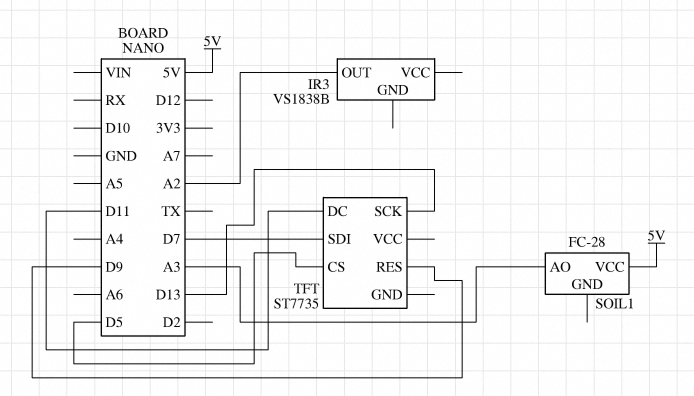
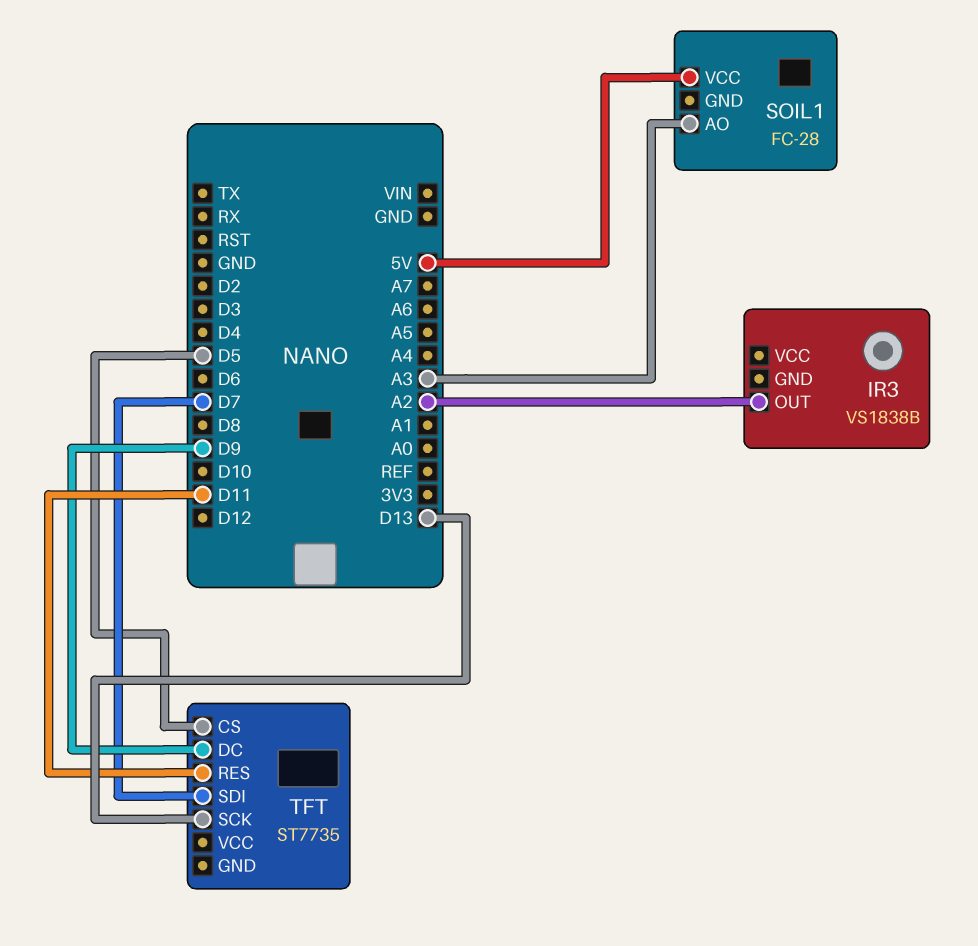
TFT pin DC: D11 -> D9
TFT pin RES: D9 -> D11

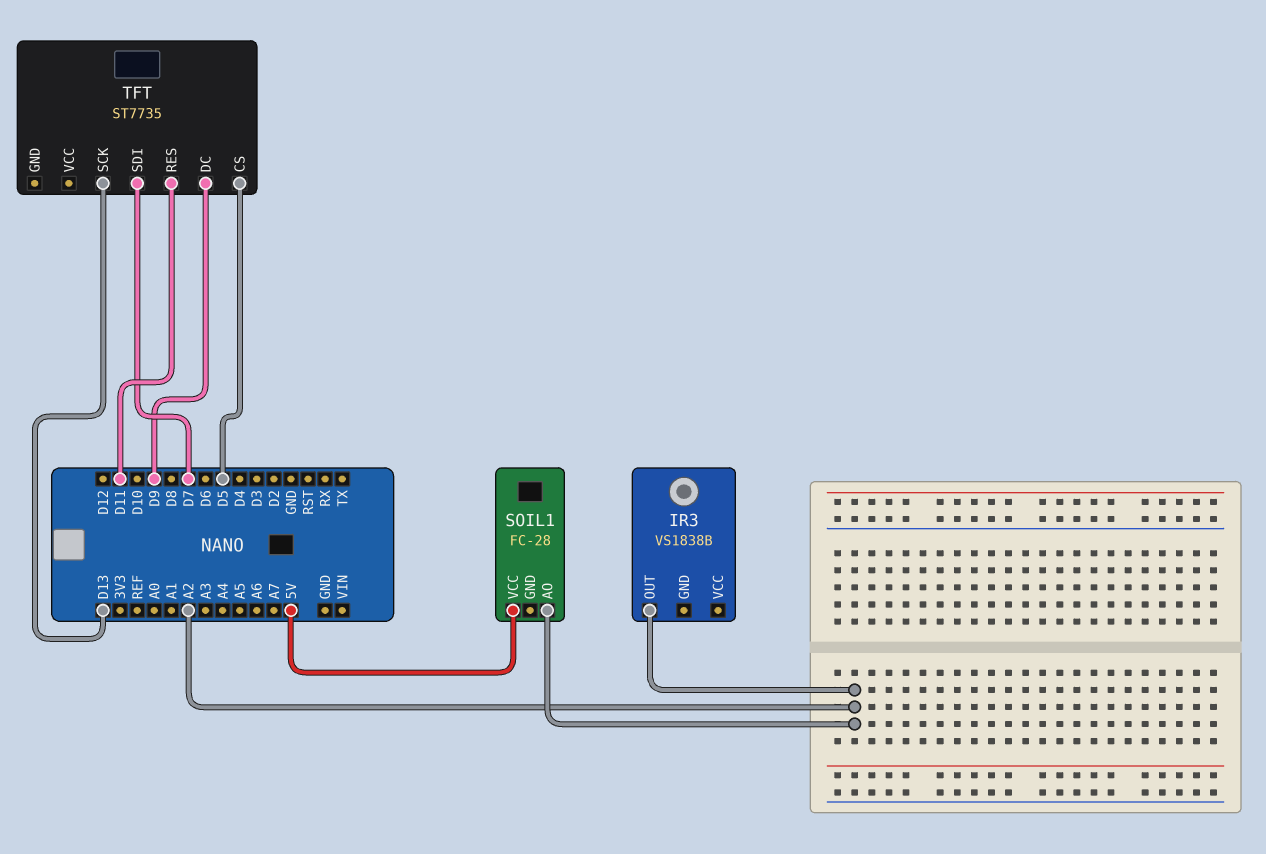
SOIL1 pin AO: A3 -> A2

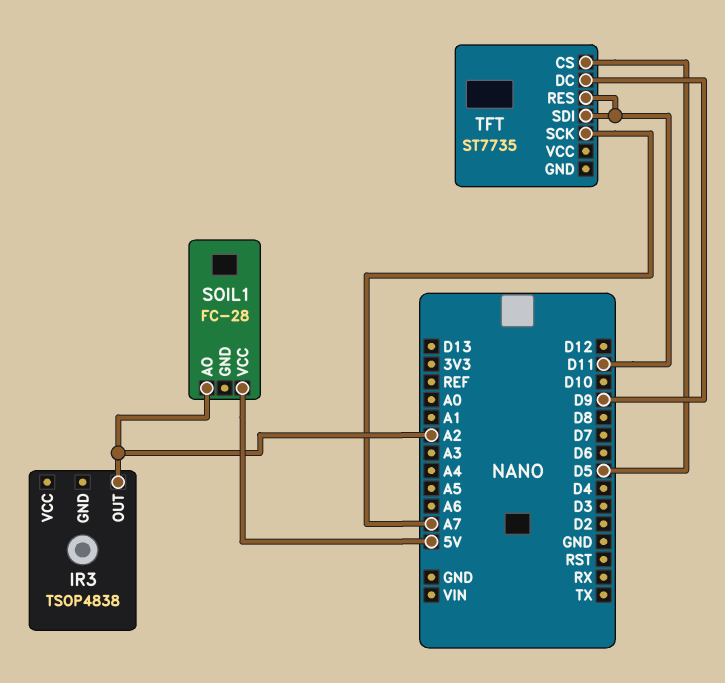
IR3: VS1838B -> TSOP4838
TFT pin SCK: D13 -> A7
TFT pin SDI: D7 -> D11

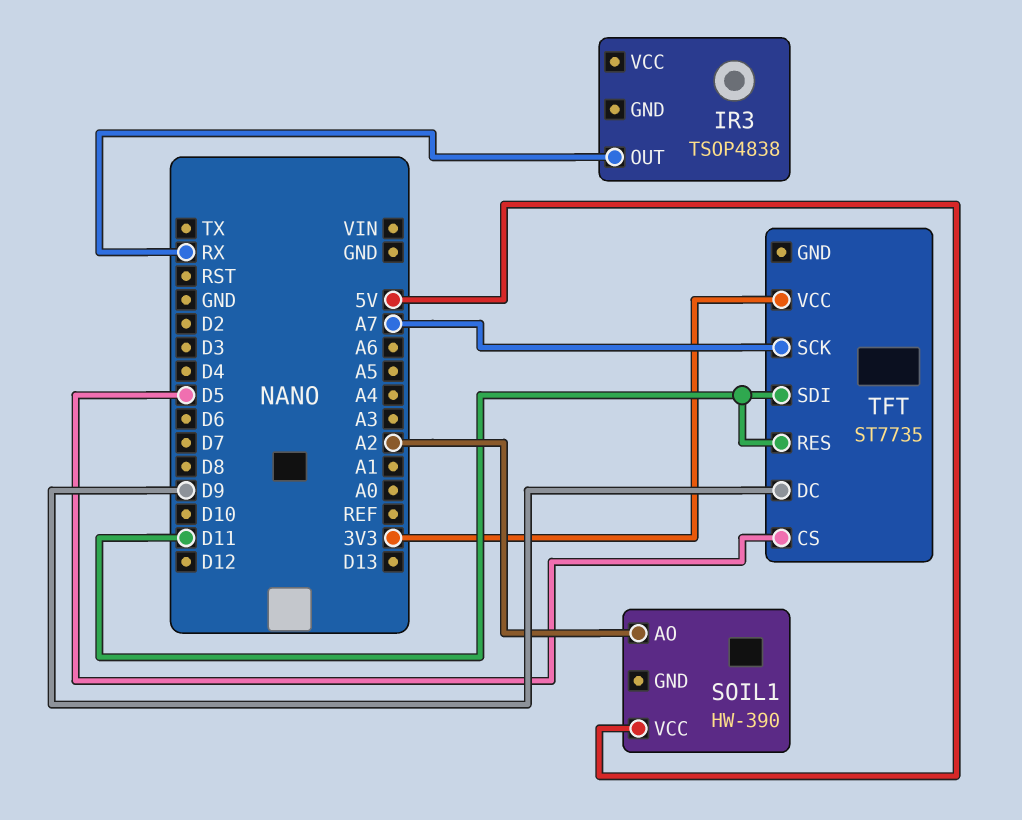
IR3 pin OUT: A2 -> RX
SOIL1: FC-28 -> HW-390
TFT pin VCC: none -> 3V3

